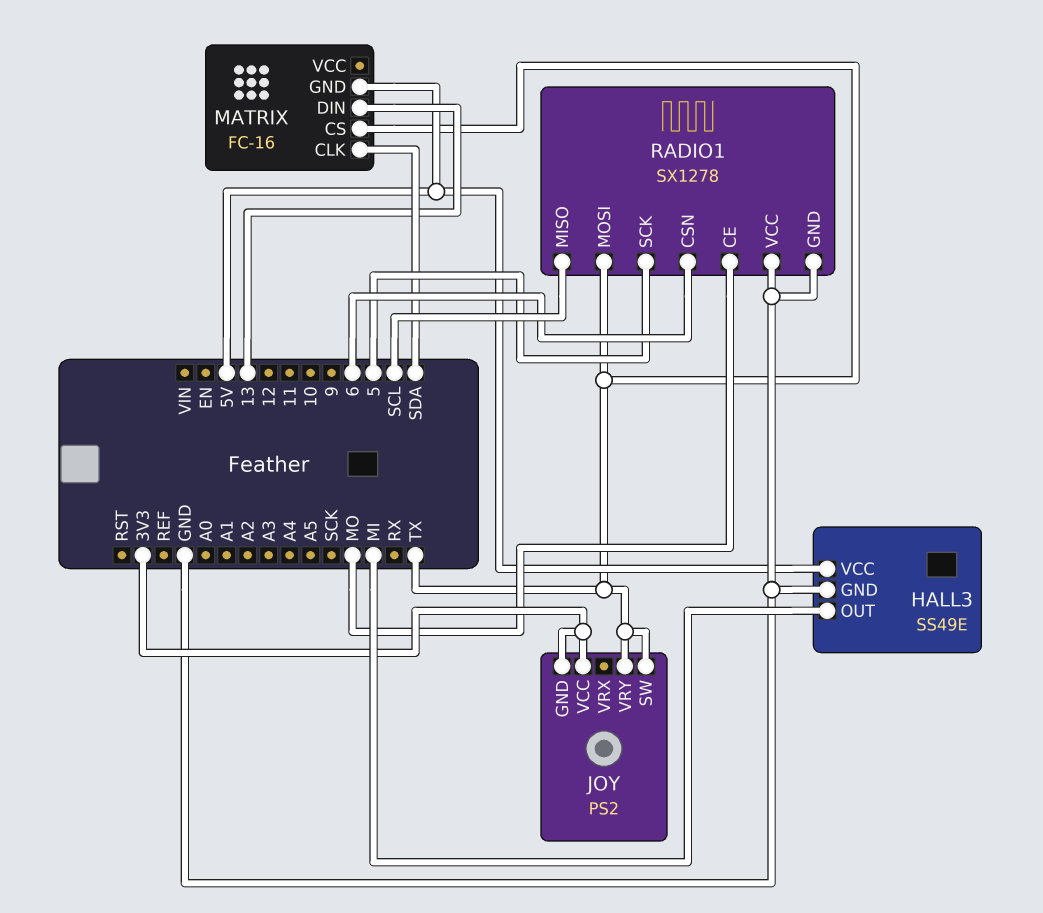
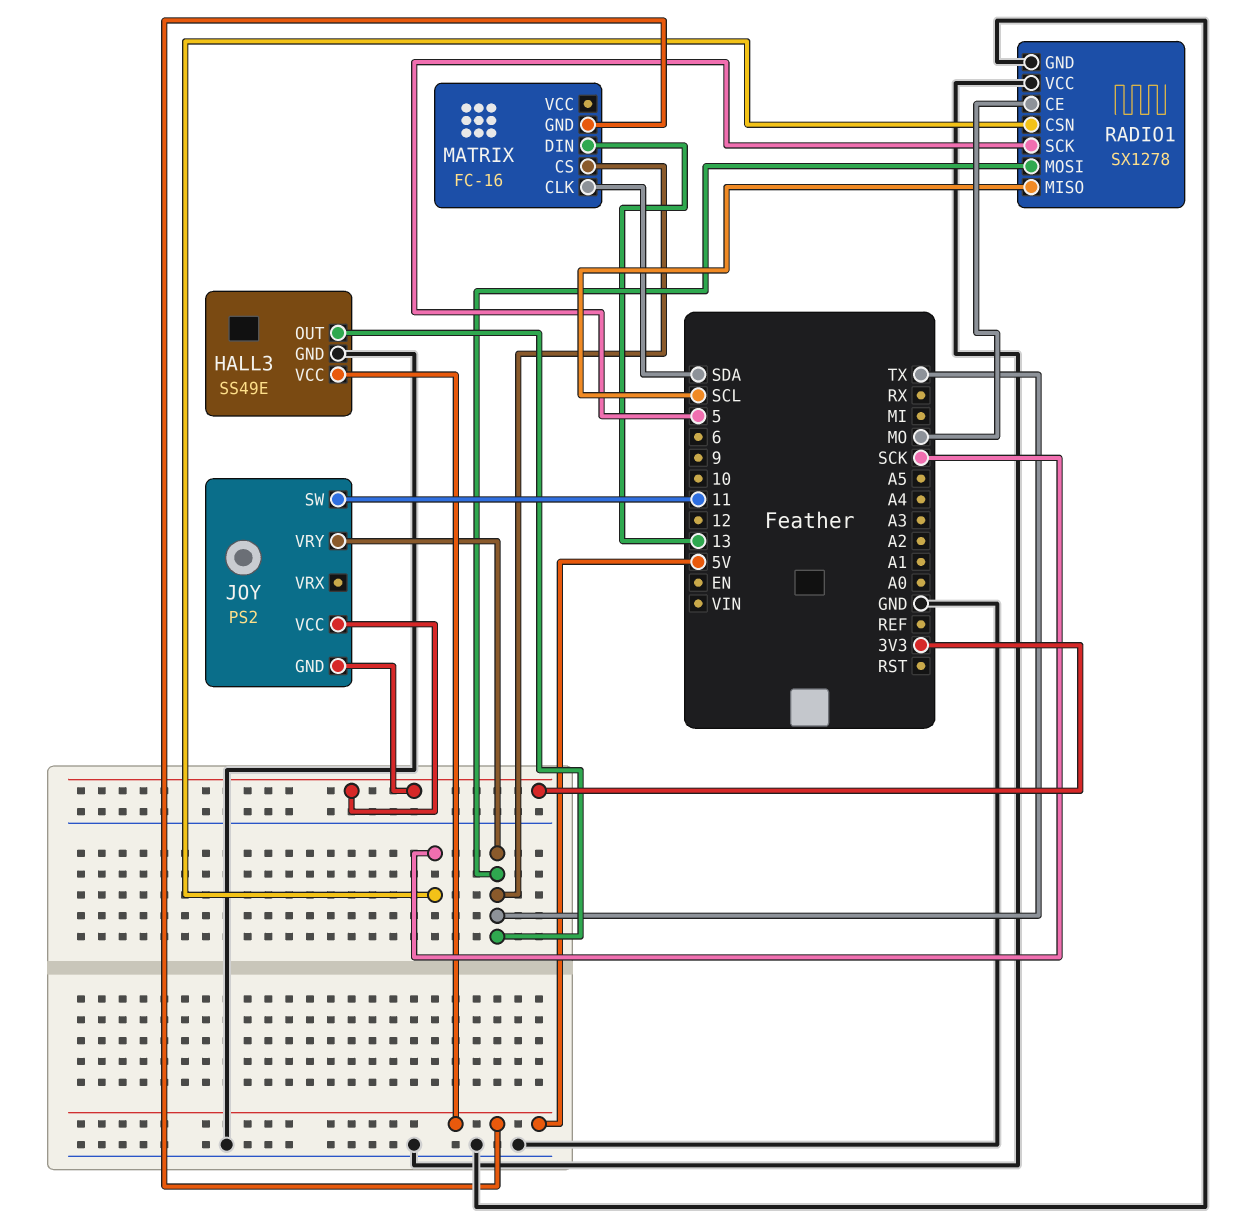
HALL3 pin OUT: MI -> TX
JOY pin SW: TX -> 11
RADIO1 pin CSN: 6 -> SCK

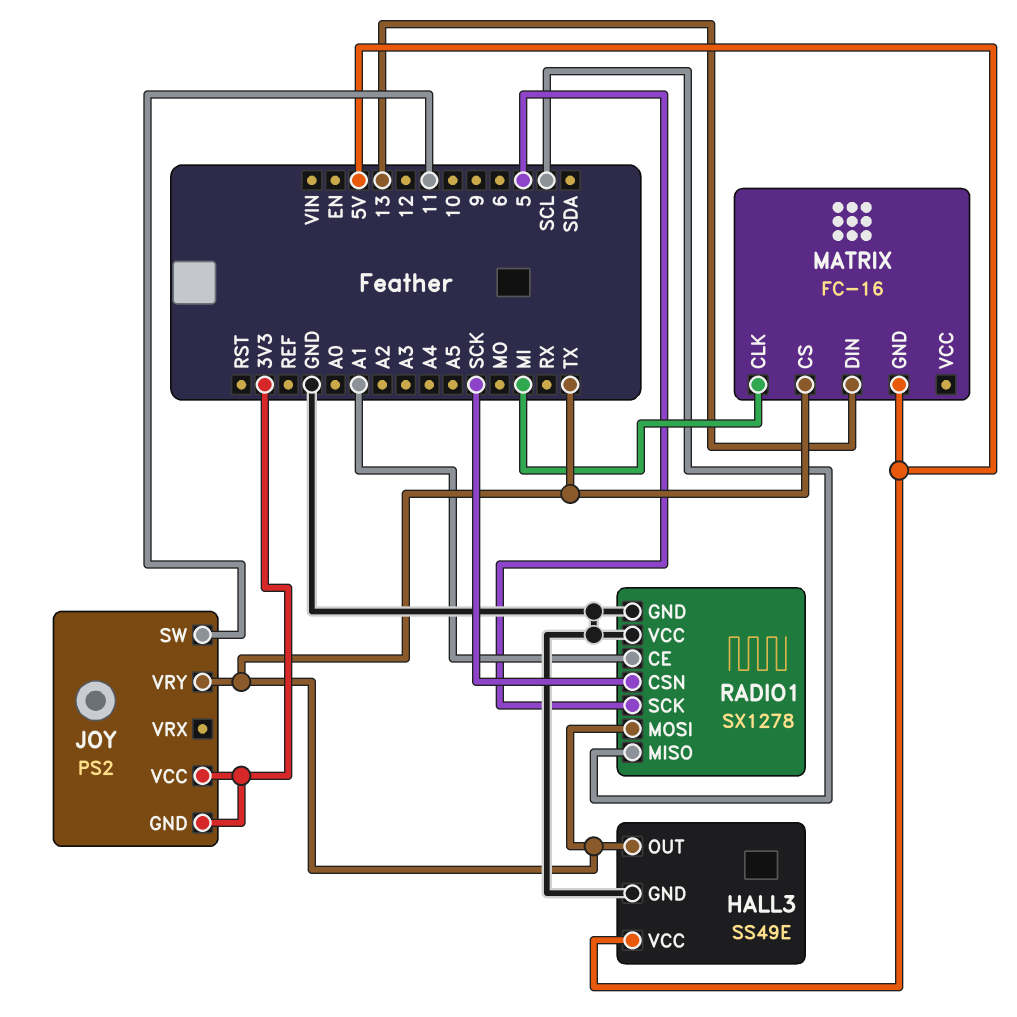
MATRIX pin CLK: SDA -> MI
RADIO1 pin CE: MO -> A1

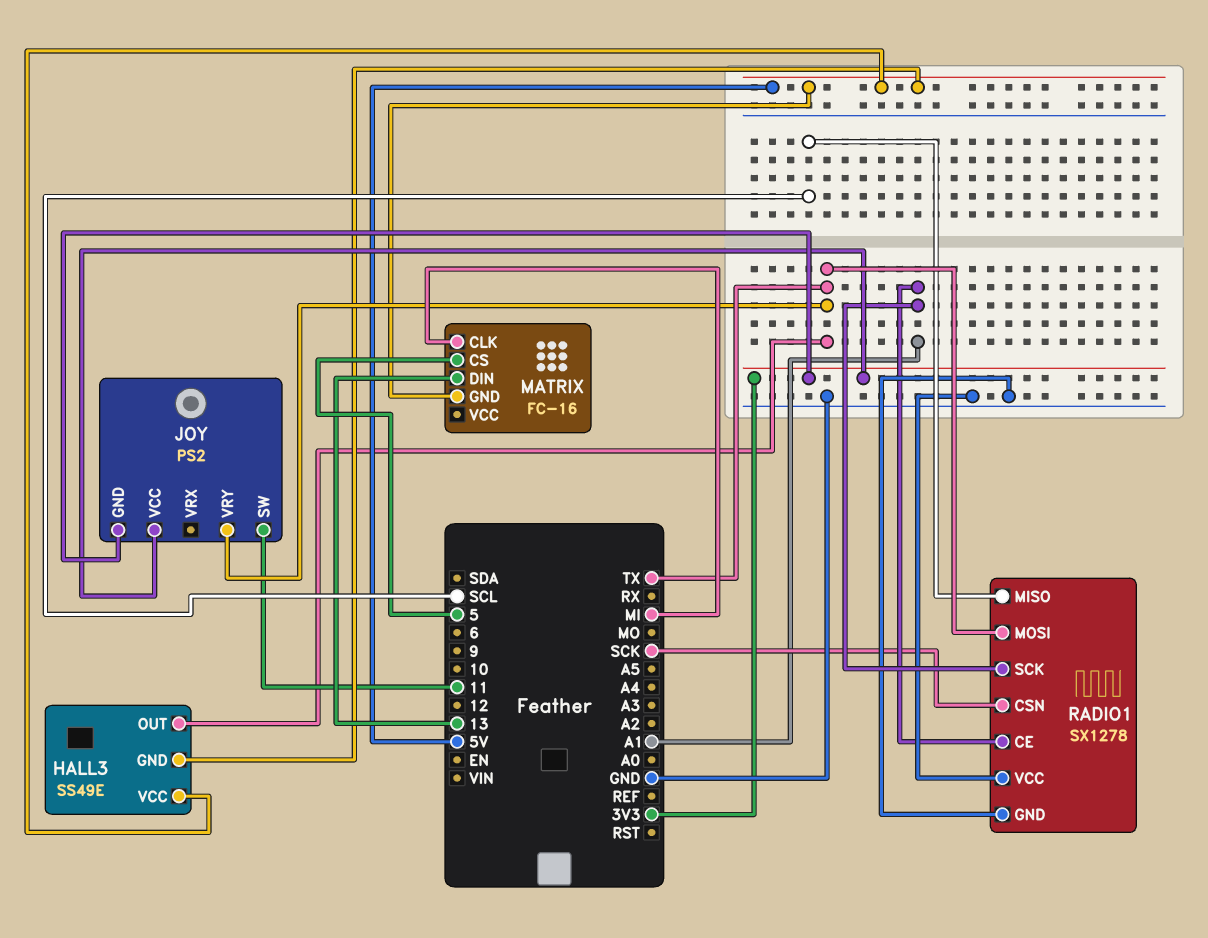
HALL3 pin GND: GND -> 5V
MATRIX pin CS: TX -> 5
RADIO1 pin SCK: 5 -> A1

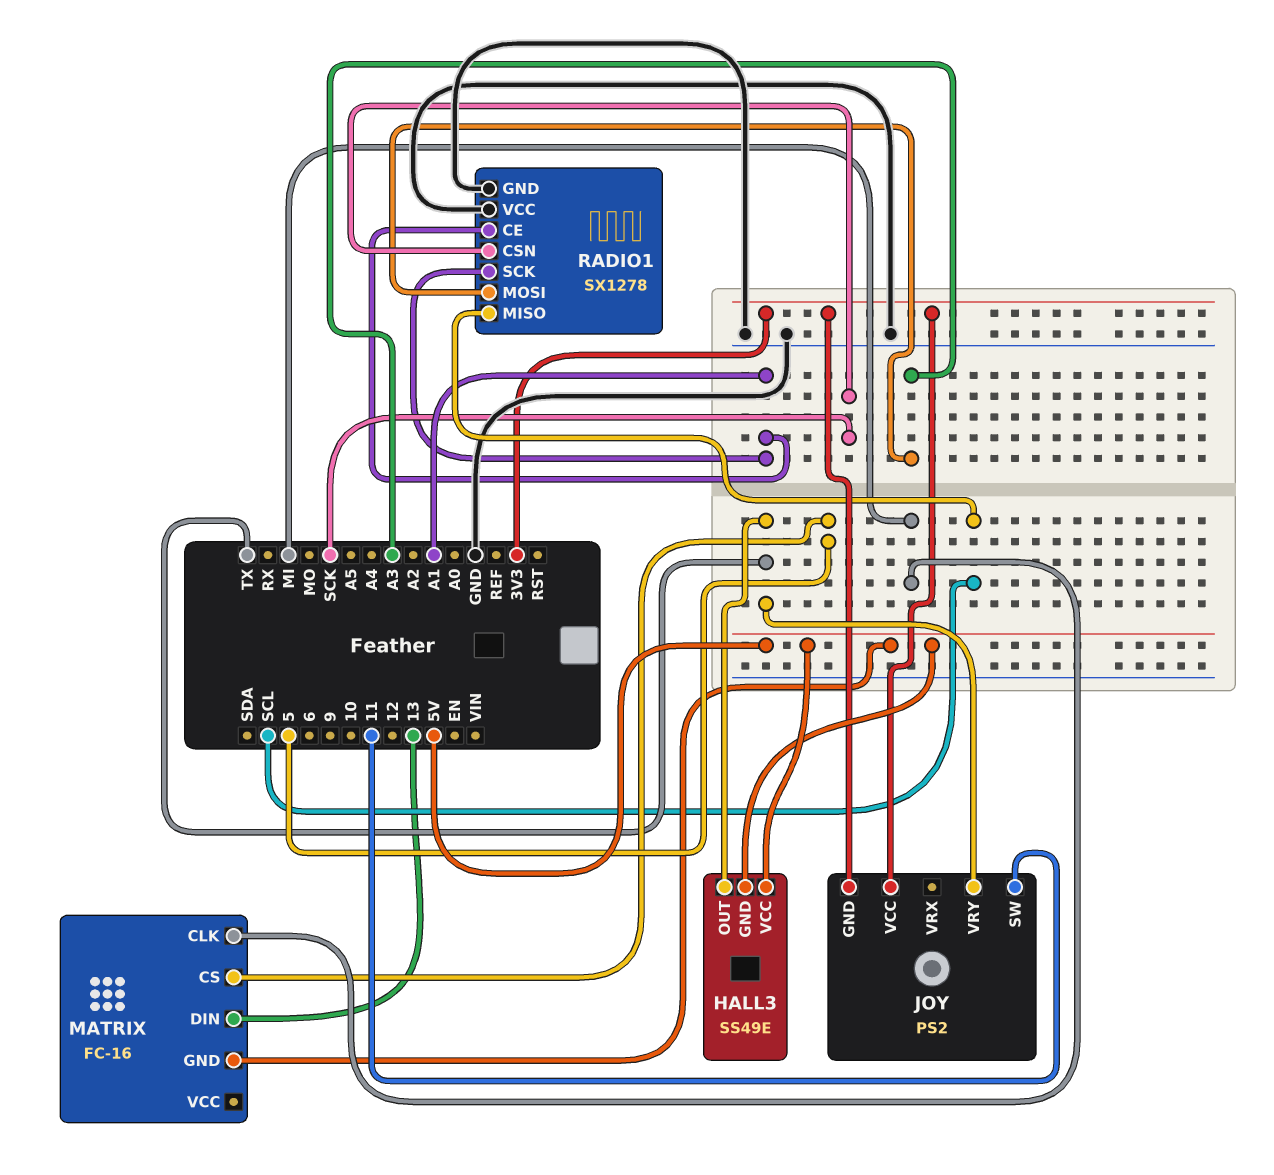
RADIO1 pin MOSI: TX -> A3

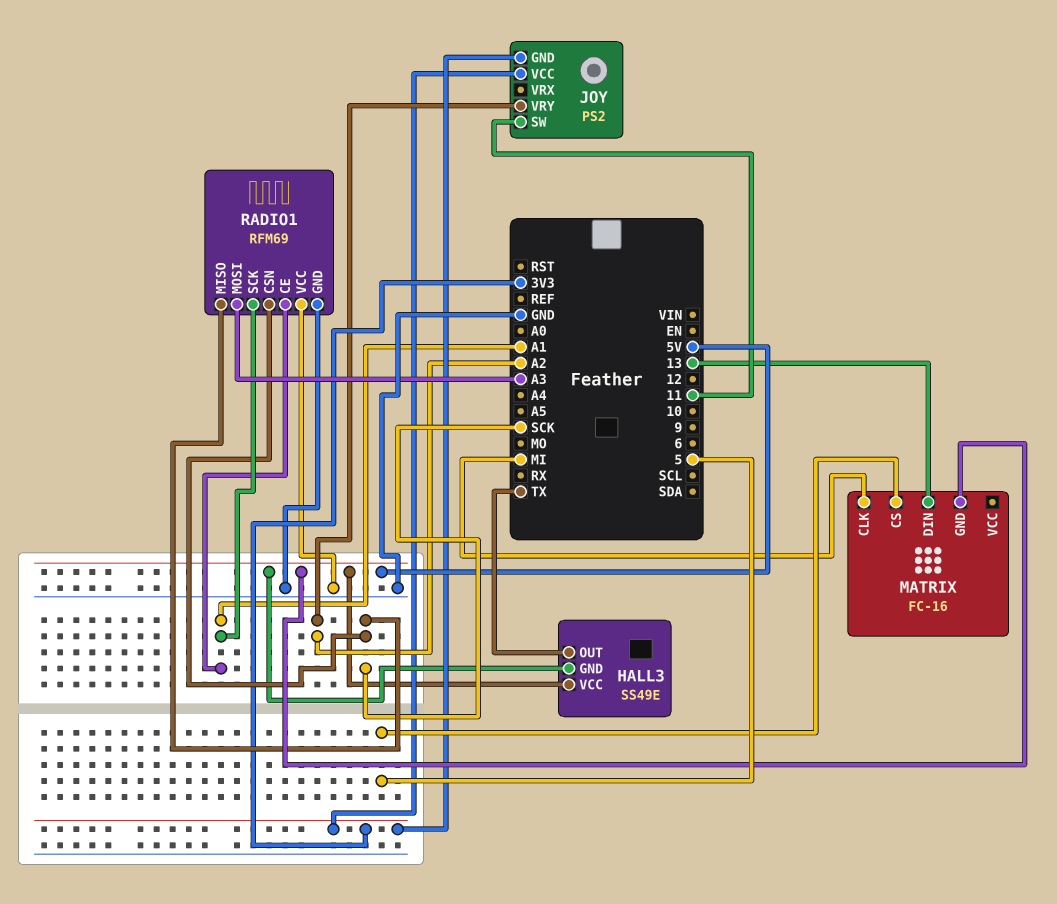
JOY pin VRY: TX -> A2
RADIO1: SX1278 -> RFM69
RADIO1 pin MISO: SCL -> SCK

